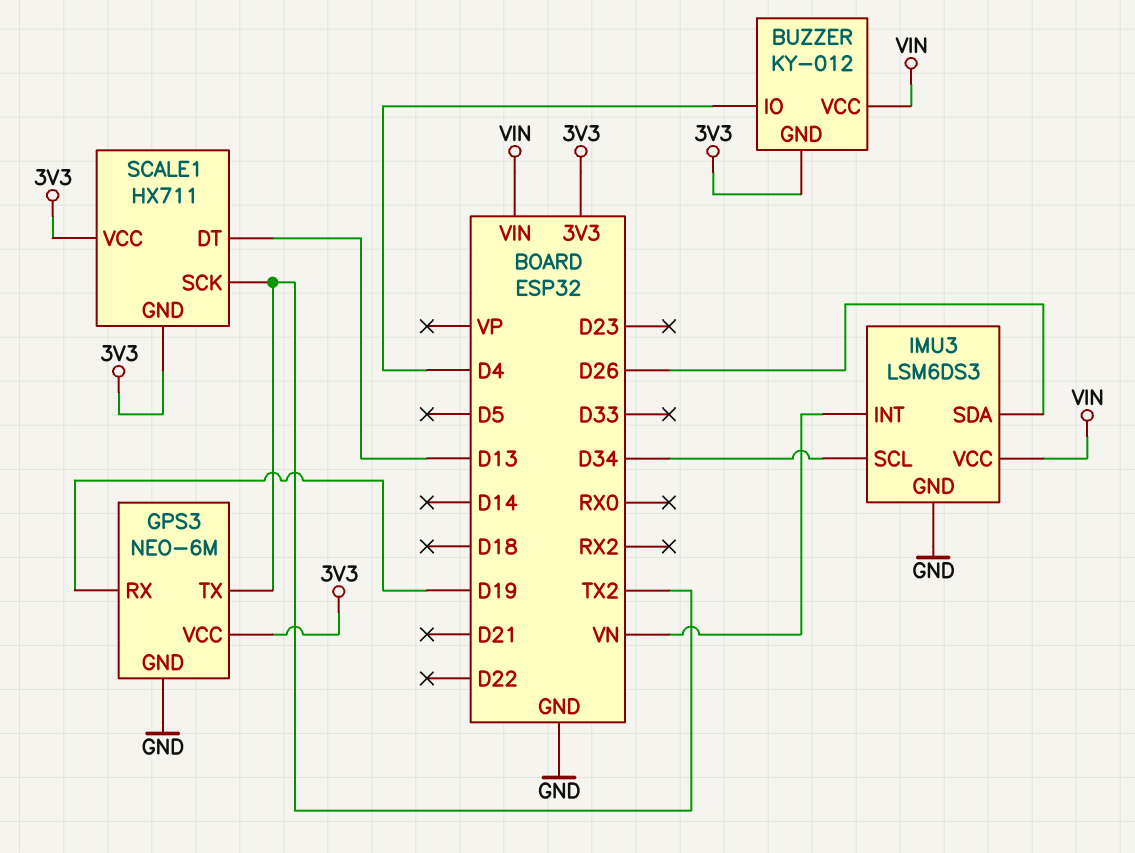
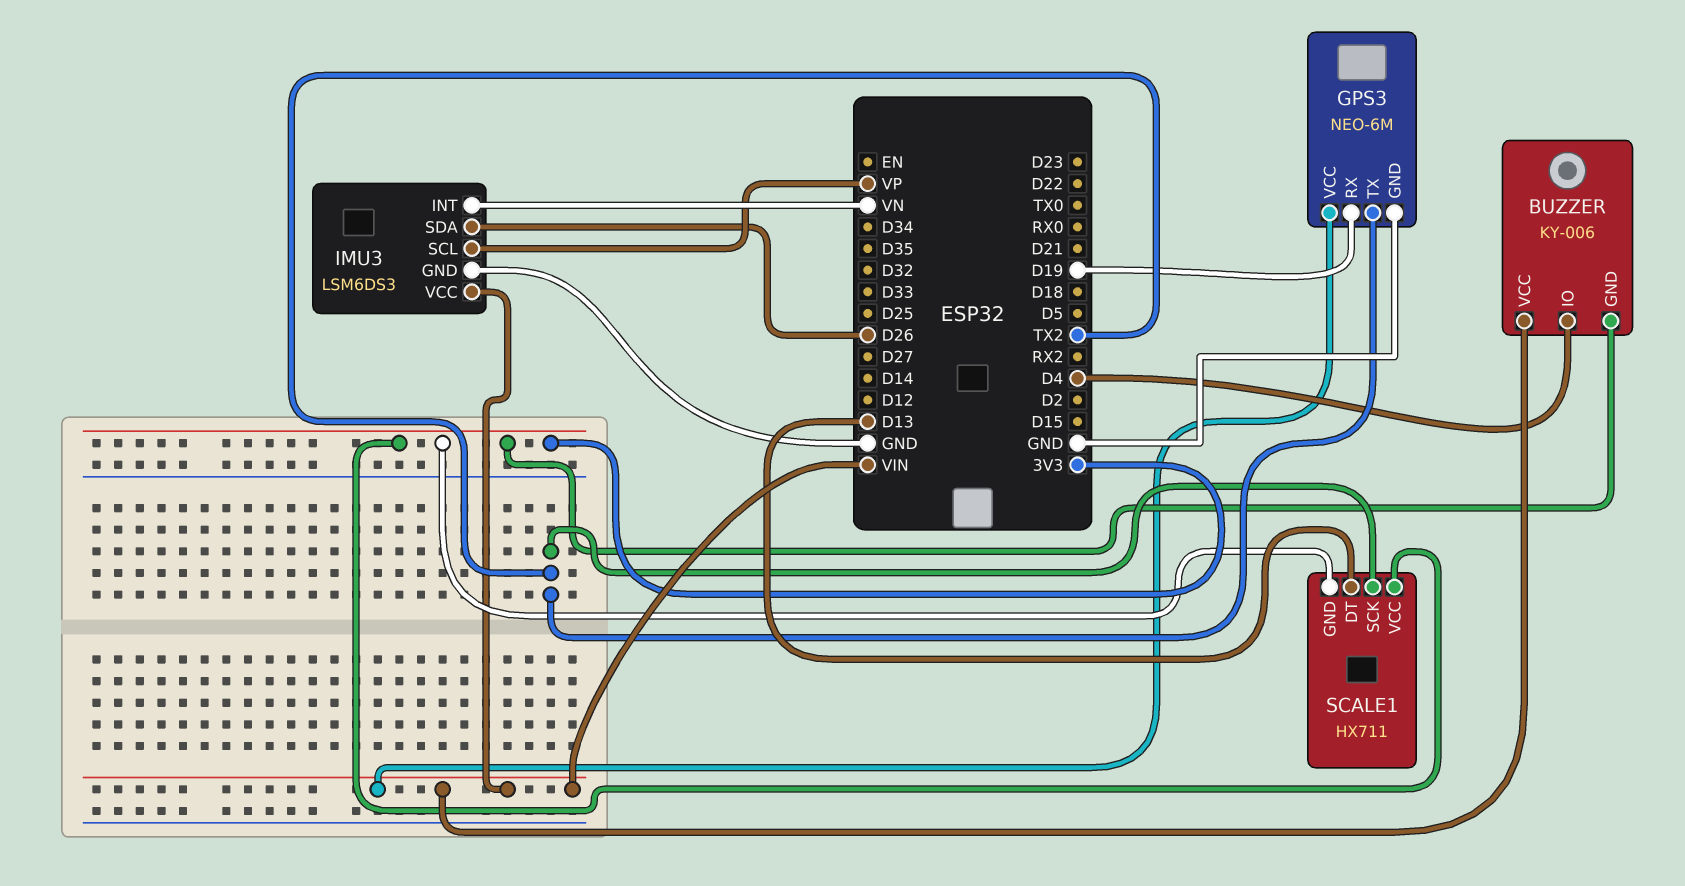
BUZZER: KY-012 -> KY-006
GPS3 pin VCC: 3V3 -> VIN
IMU3 pin SCL: D34 -> VP

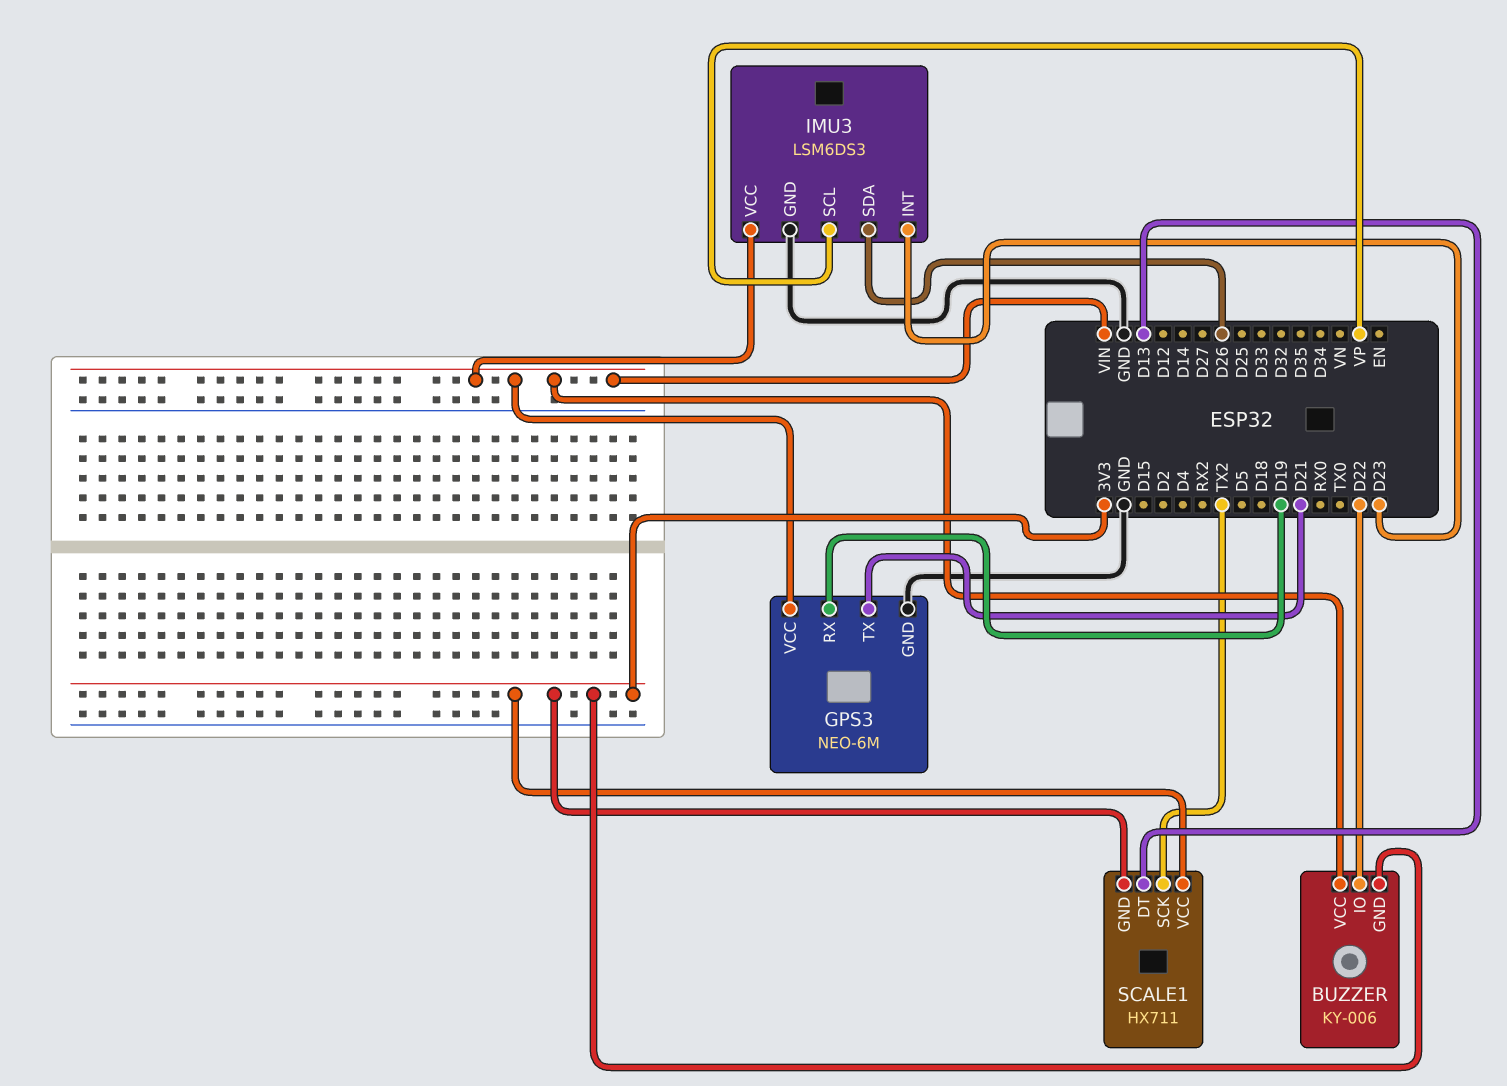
BUZZER pin IO: D4 -> D22
GPS3 pin TX: TX2 -> D21
IMU3 pin INT: VN -> D23

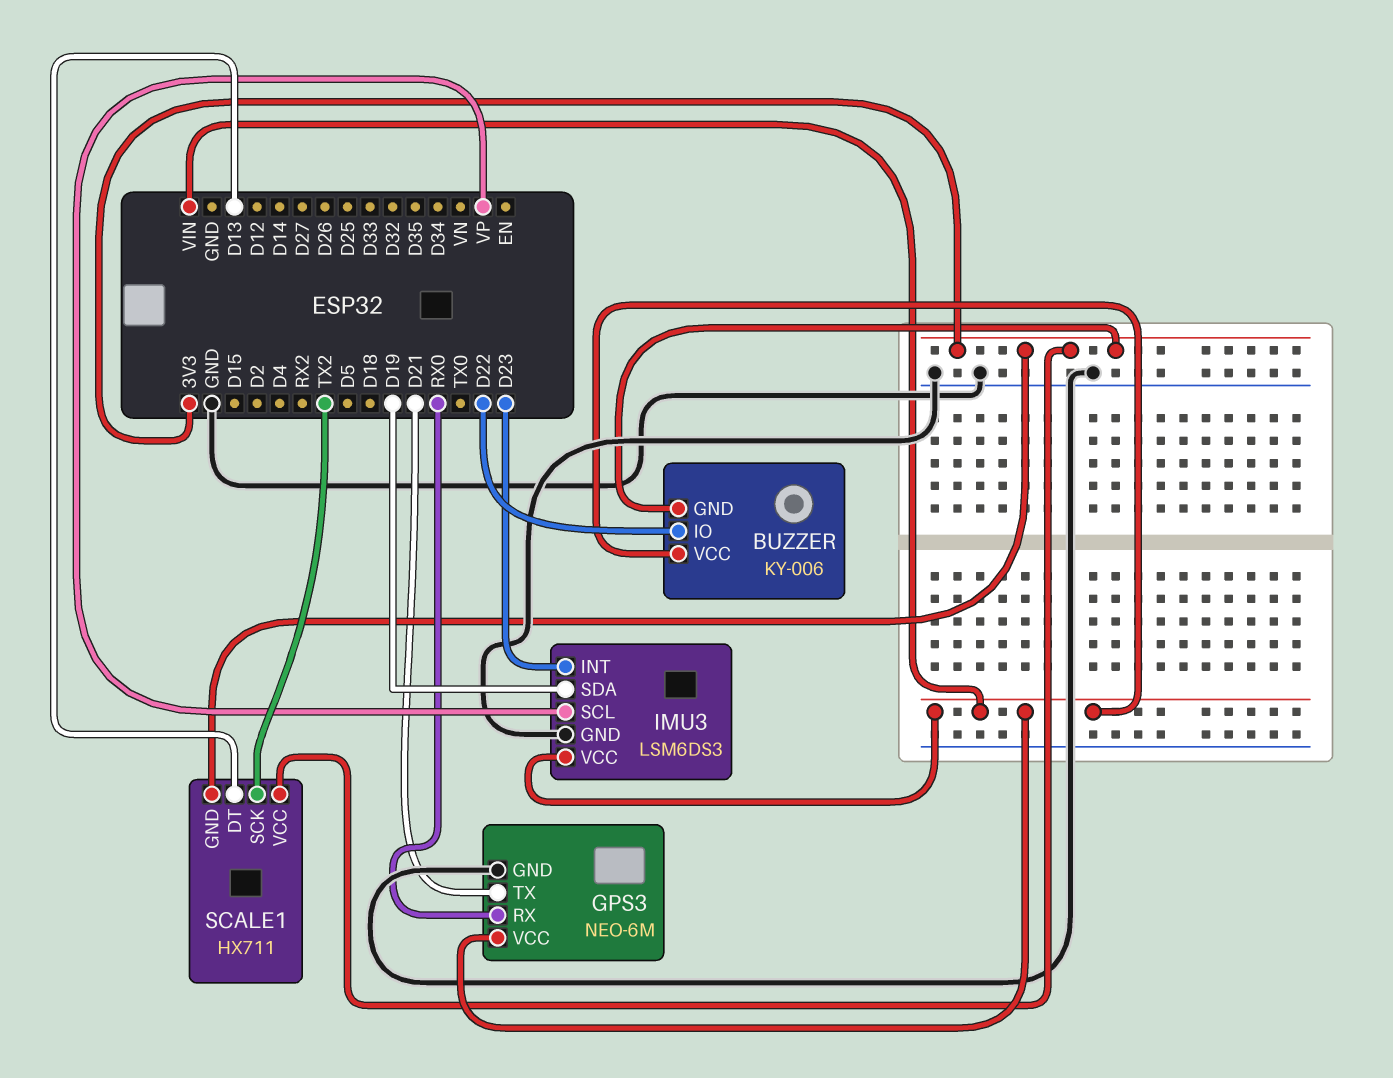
GPS3 pin RX: D19 -> RX0
IMU3 pin SDA: D26 -> D19

